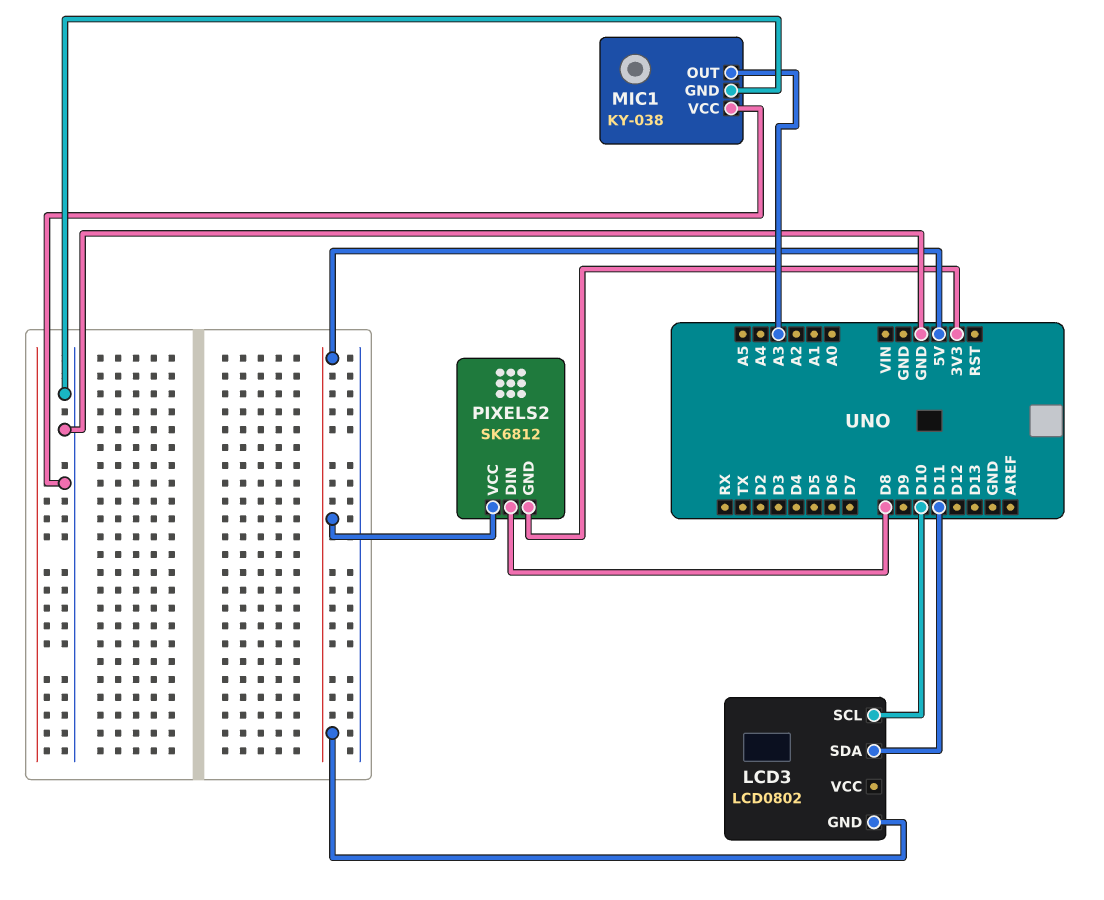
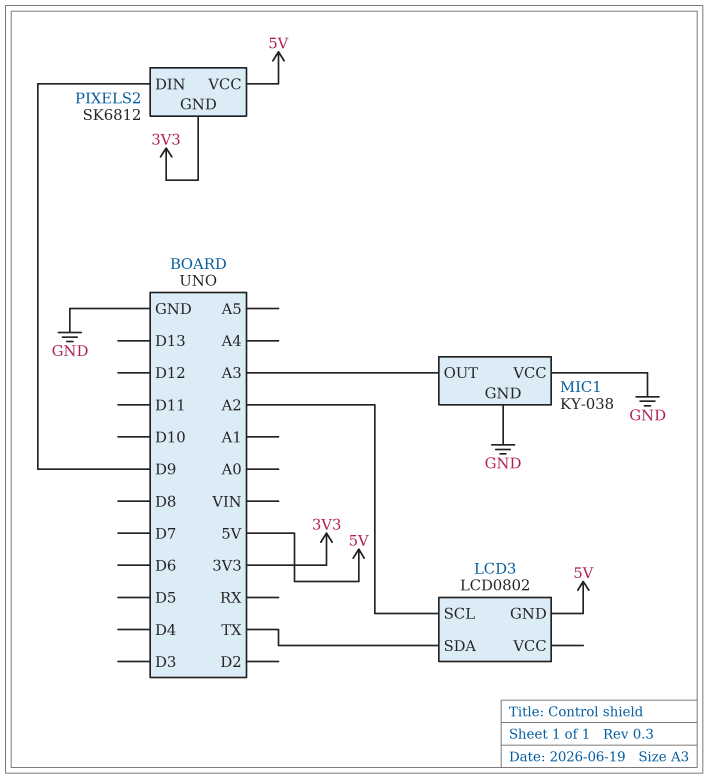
LCD3 pin SCL: D10 -> A2
LCD3 pin SDA: D11 -> TX
PIXELS2 pin DIN: D8 -> D9

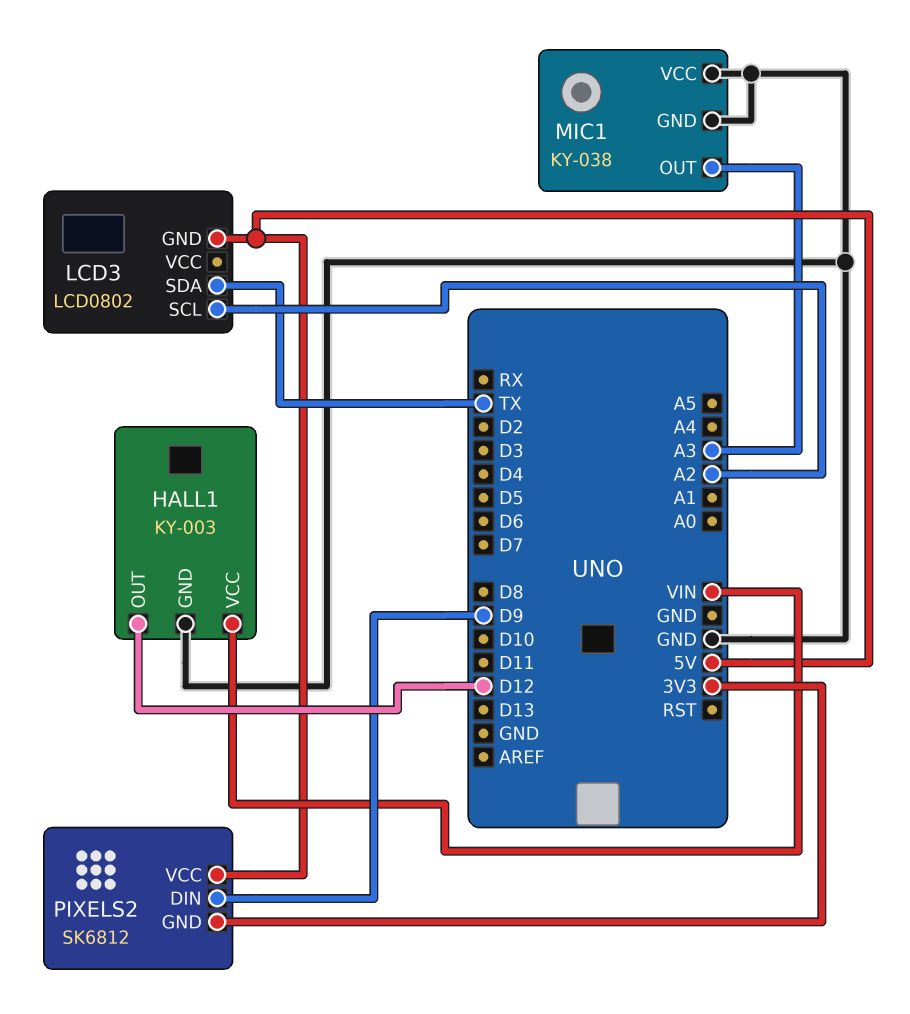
HALL1: none -> KY-003
HALL1 pin GND: none -> GND
HALL1 pin OUT: none -> D12
HALL1 pin VCC: none -> VIN

